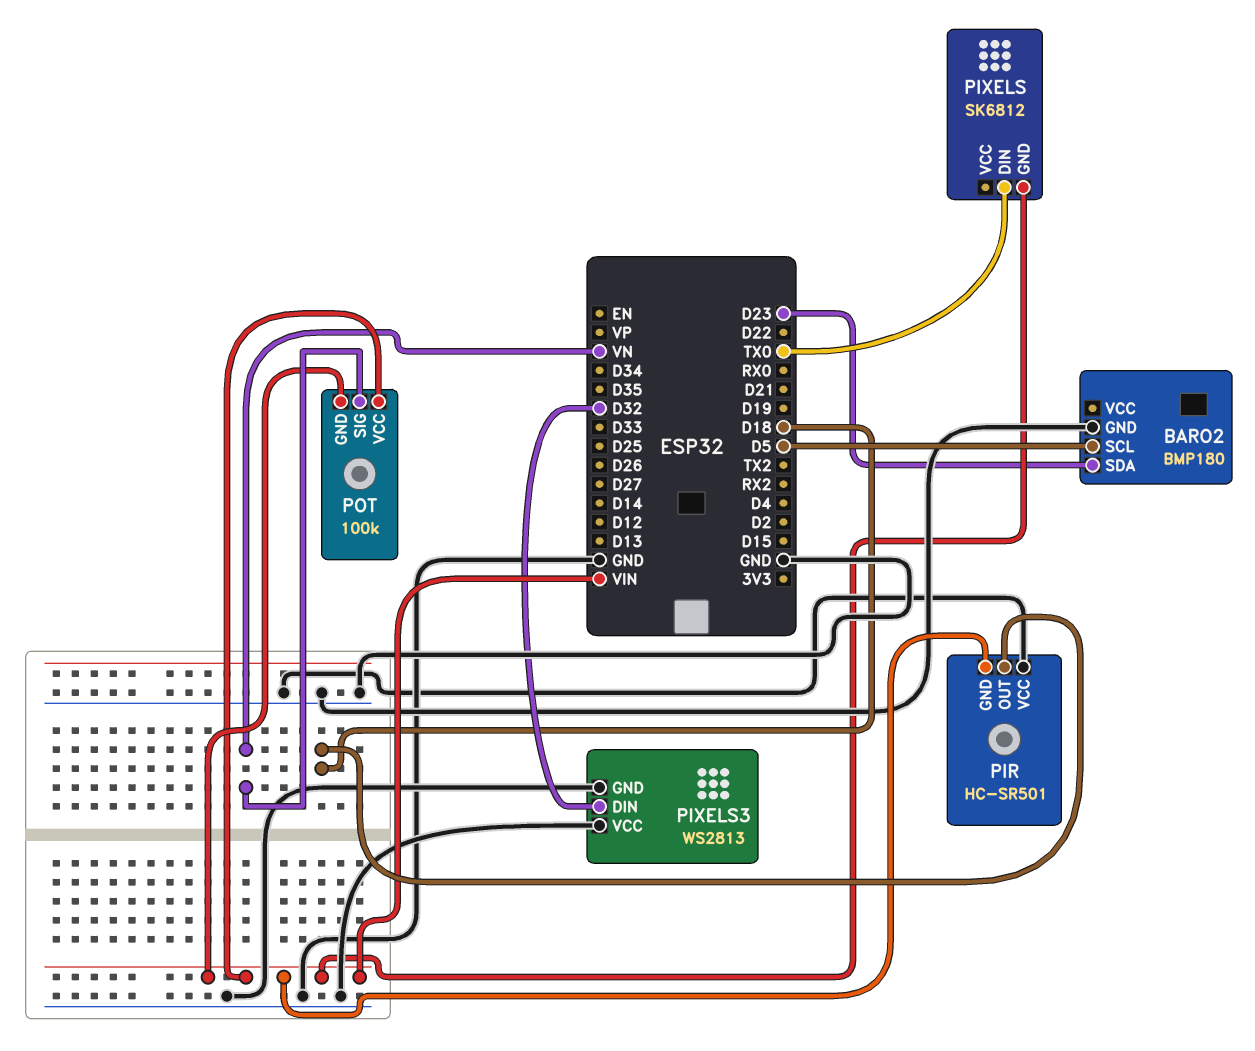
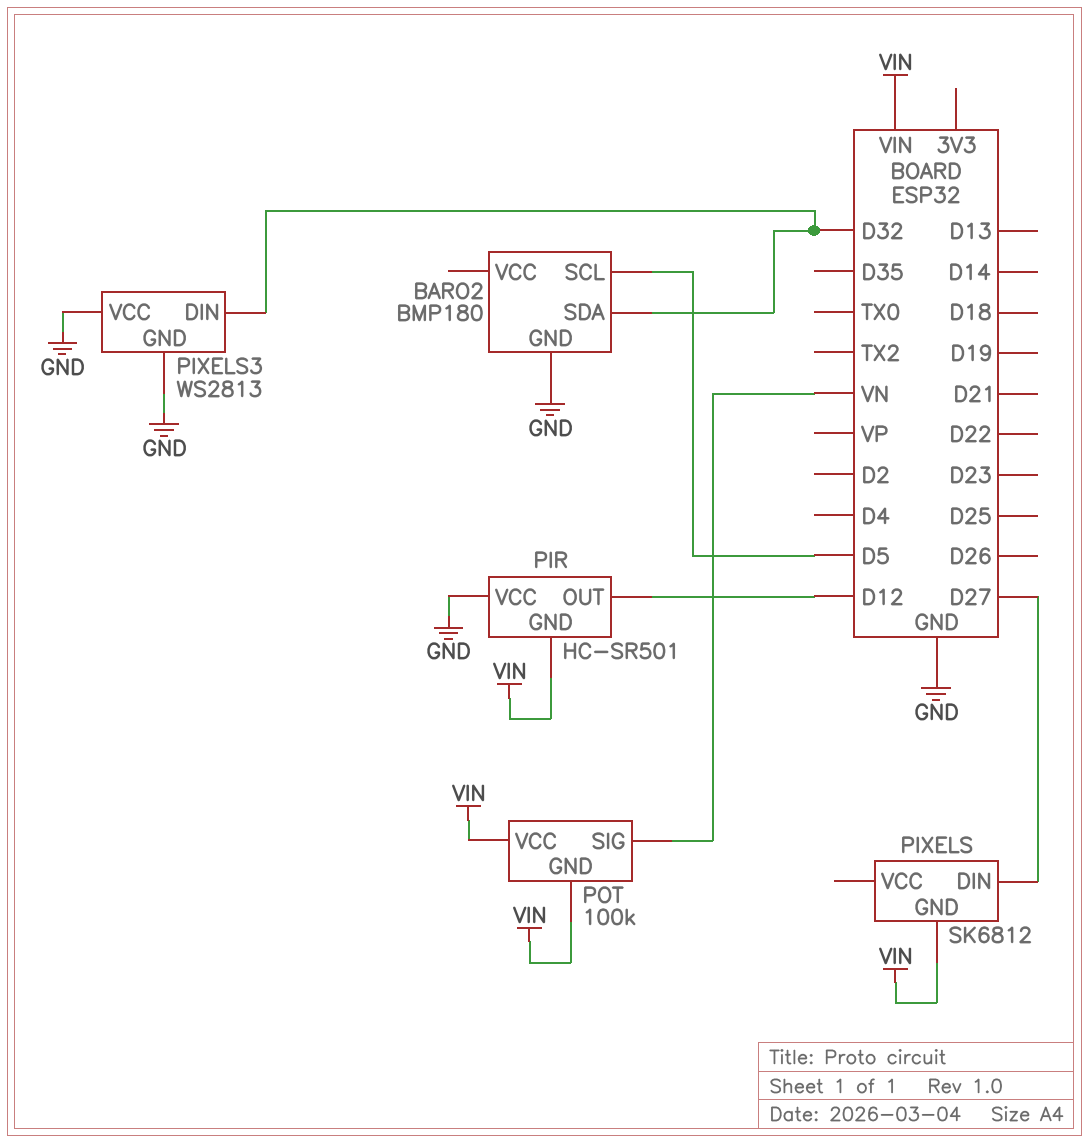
BARO2 pin SDA: D23 -> D32
PIR pin OUT: D18 -> D12
PIXELS pin DIN: TX0 -> D27

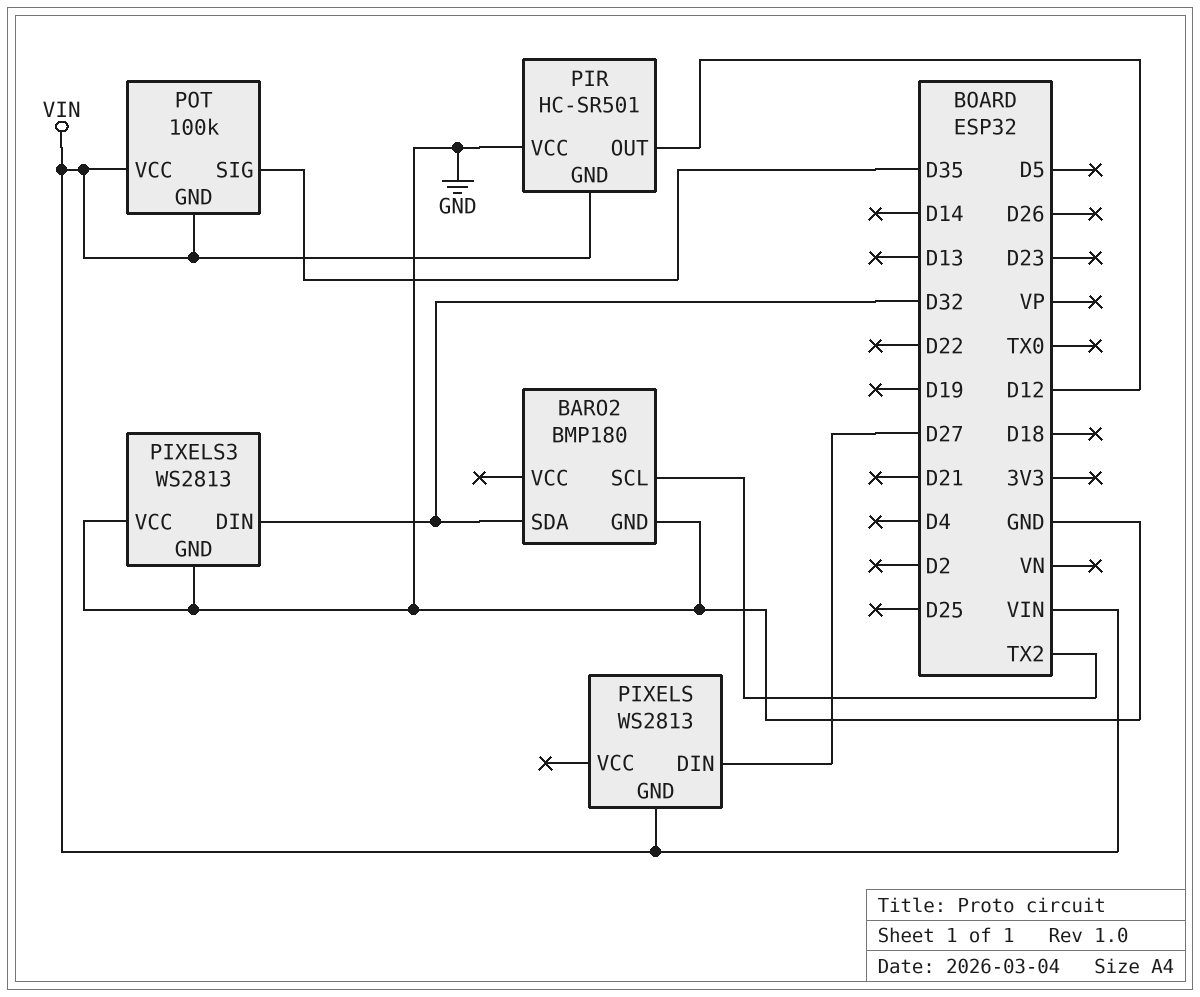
BARO2 pin SCL: D5 -> TX2
PIXELS: SK6812 -> WS2813
POT pin SIG: VN -> D35

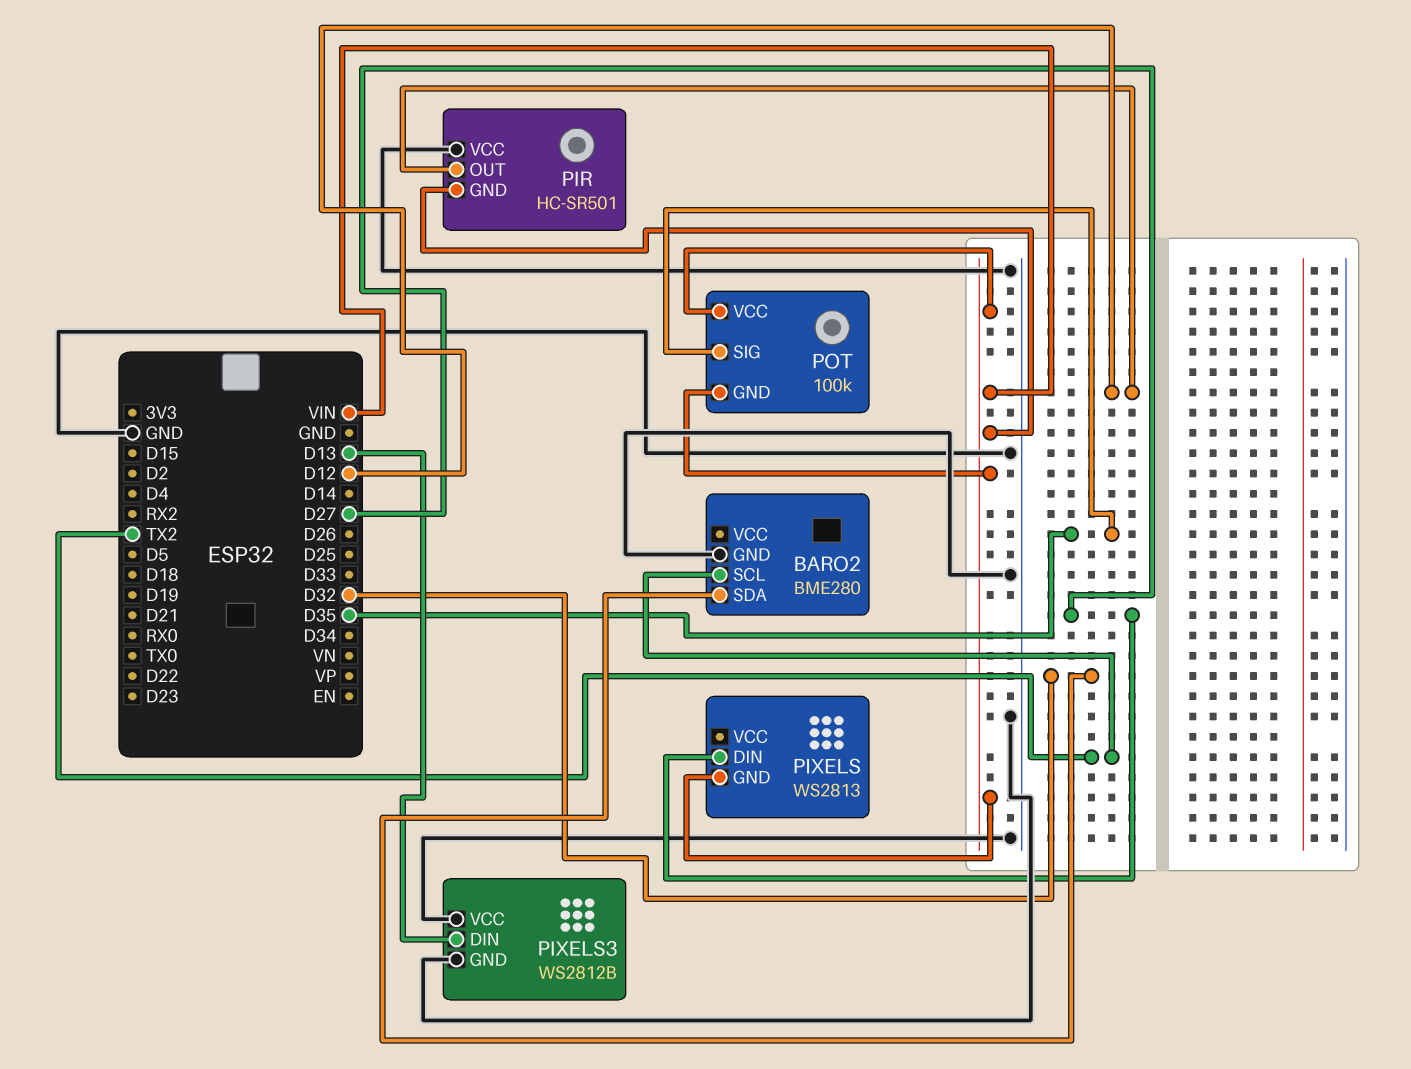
BARO2: BMP180 -> BME280
PIXELS3: WS2813 -> WS2812B
PIXELS3 pin DIN: D32 -> D13

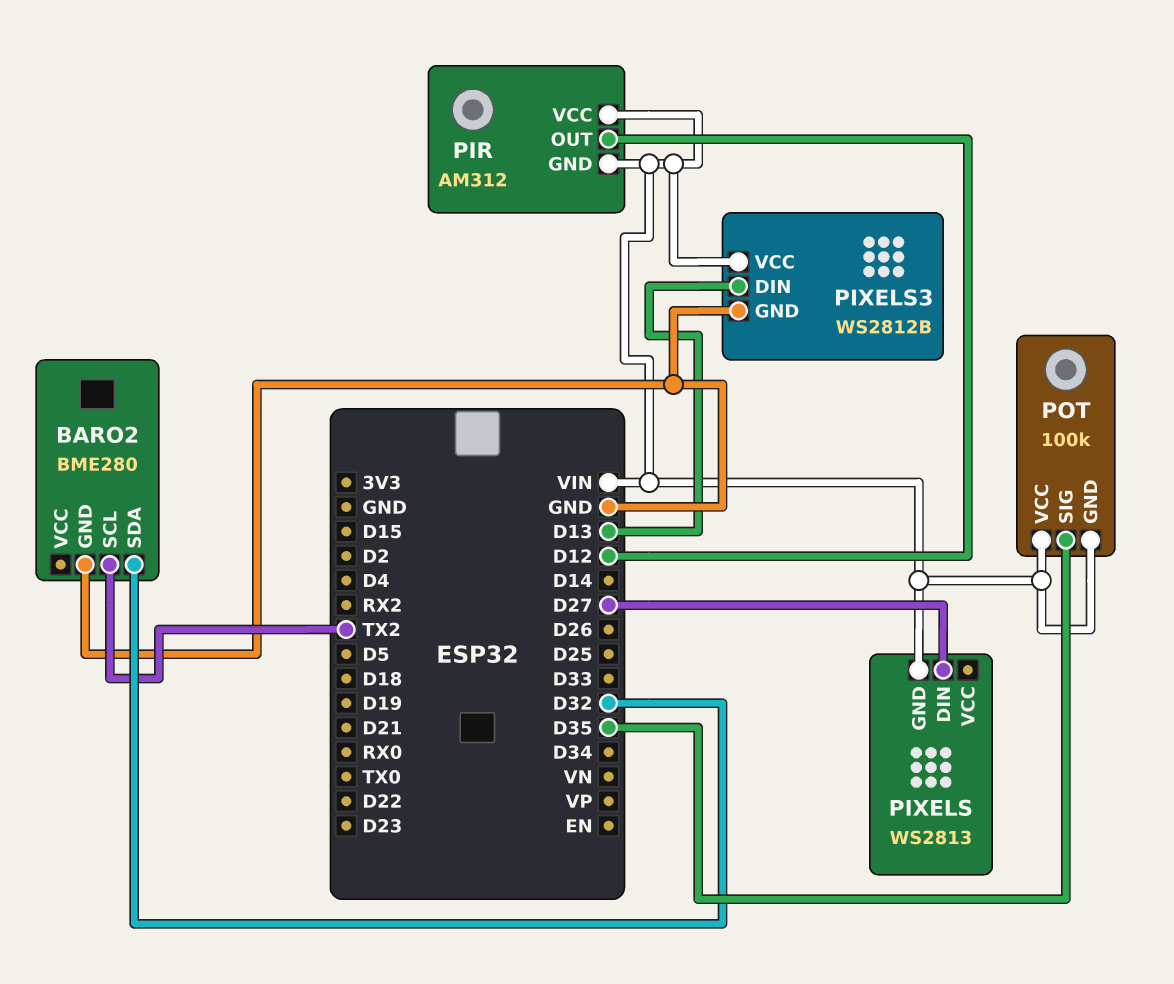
PIR: HC-SR501 -> AM312
PIR pin VCC: GND -> VIN
PIXELS3 pin VCC: GND -> VIN

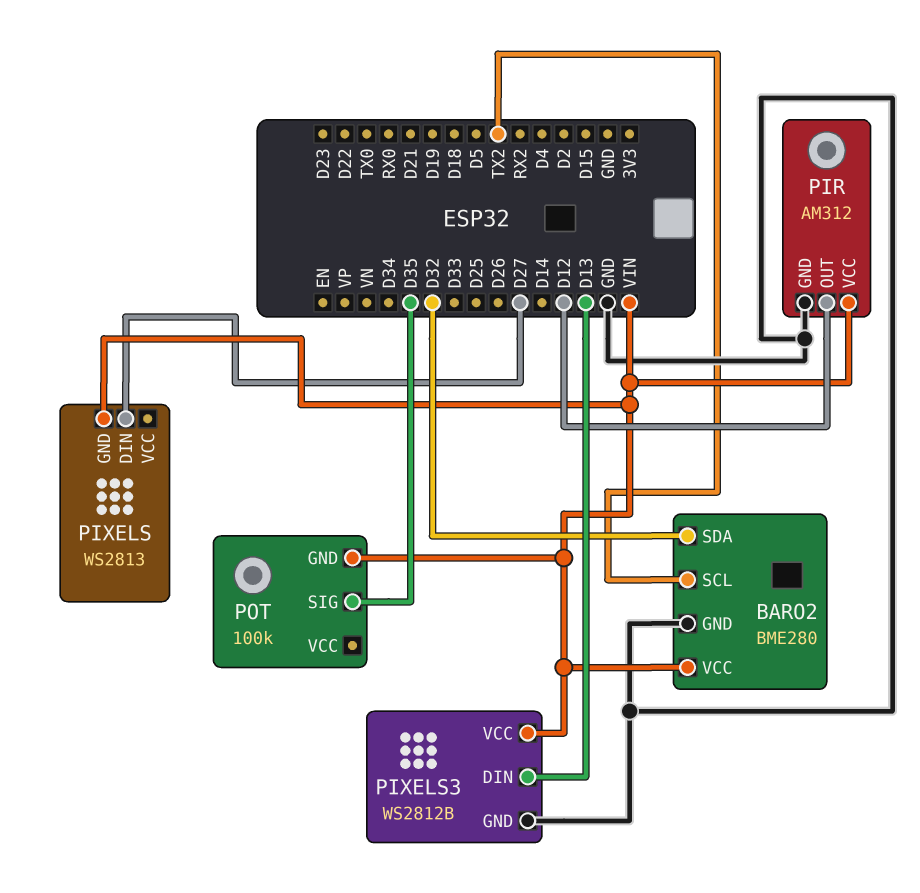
BARO2 pin VCC: none -> VIN
PIR pin GND: VIN -> GND
POT pin VCC: VIN -> none

